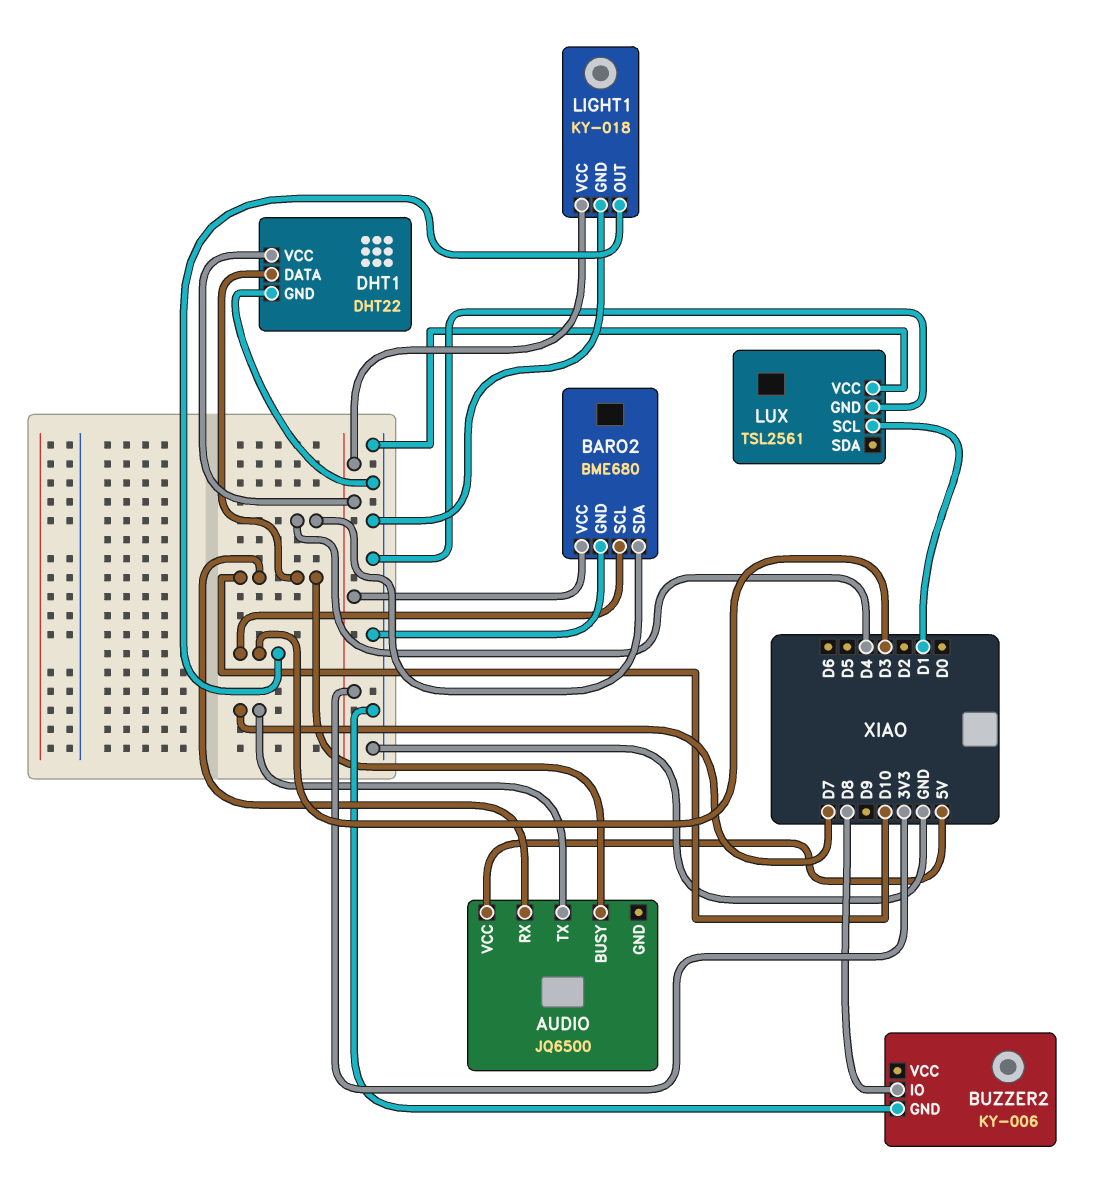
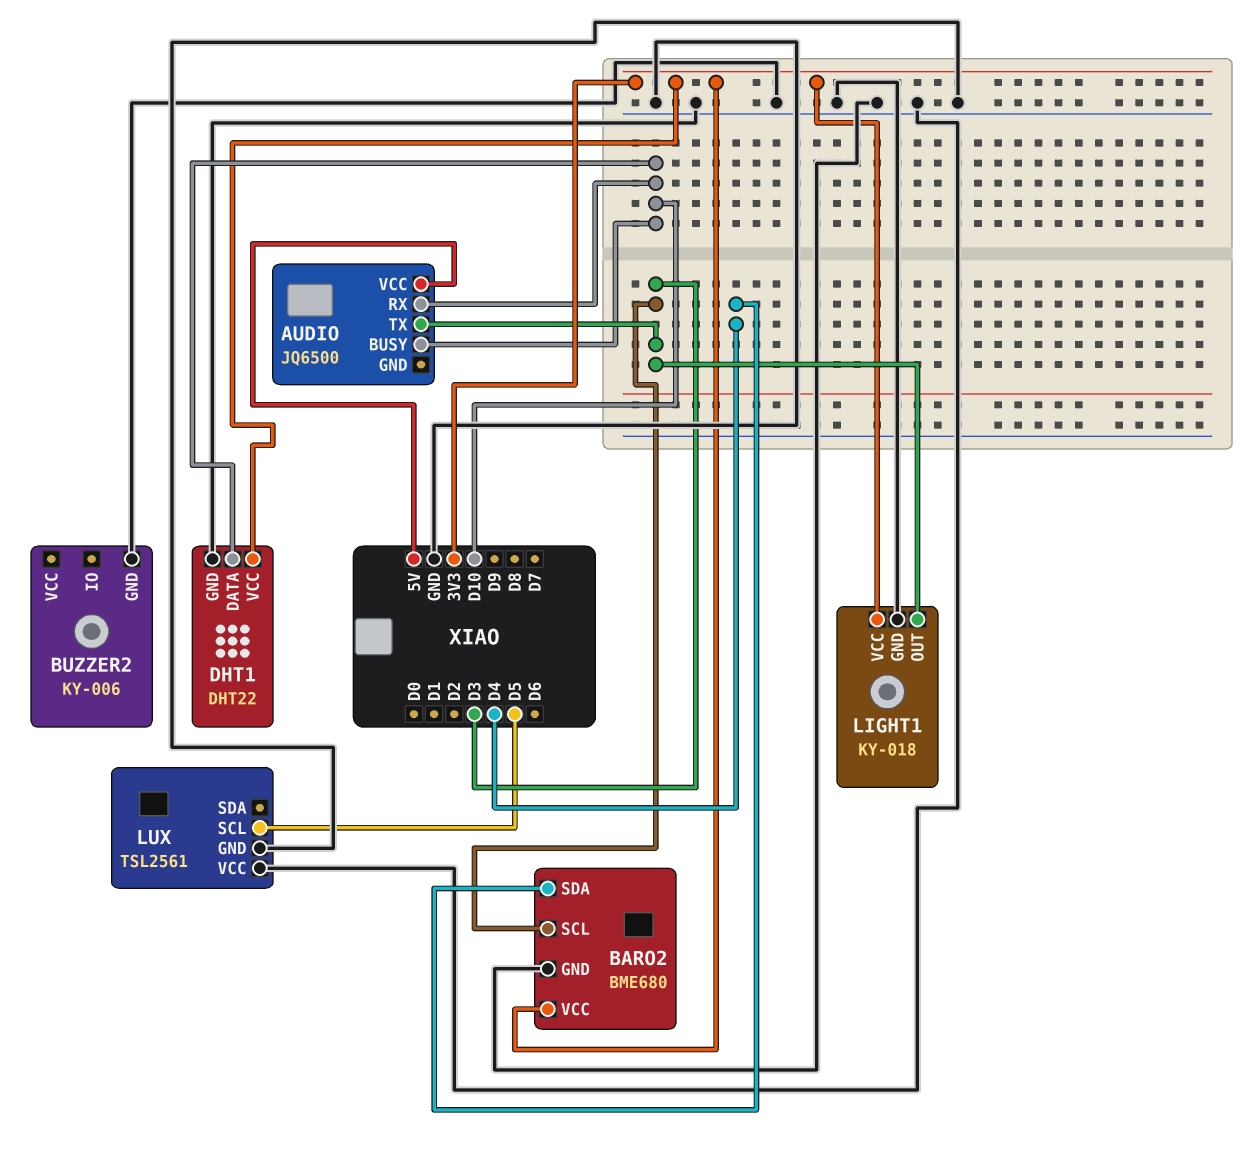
AUDIO pin TX: D7 -> D3
BUZZER2 pin IO: D8 -> none
LUX pin SCL: D1 -> D5

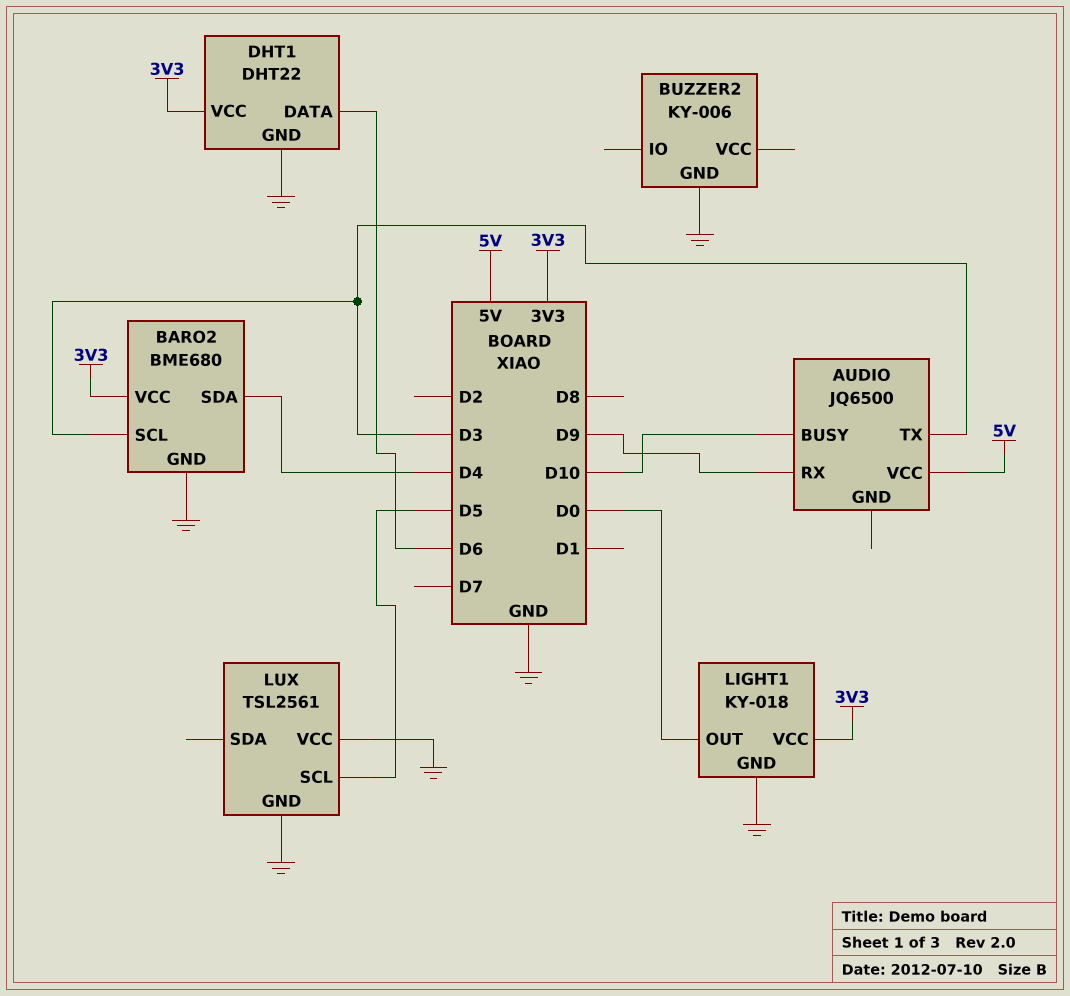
AUDIO pin RX: D10 -> D9
DHT1 pin DATA: D10 -> D6
LIGHT1 pin OUT: D3 -> D0

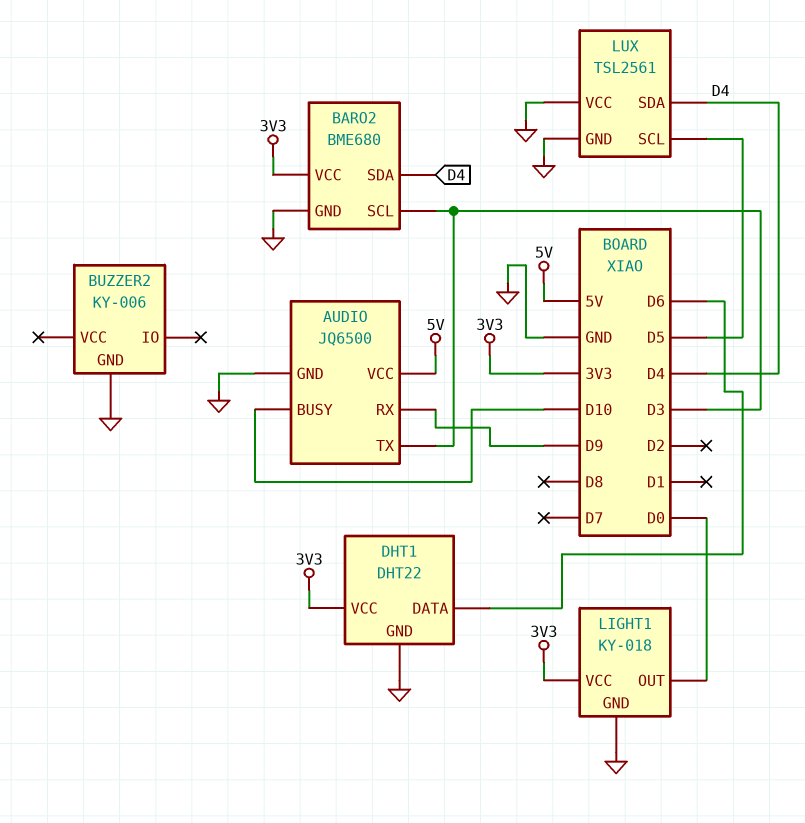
AUDIO pin GND: none -> GND
LUX pin SDA: none -> D4

